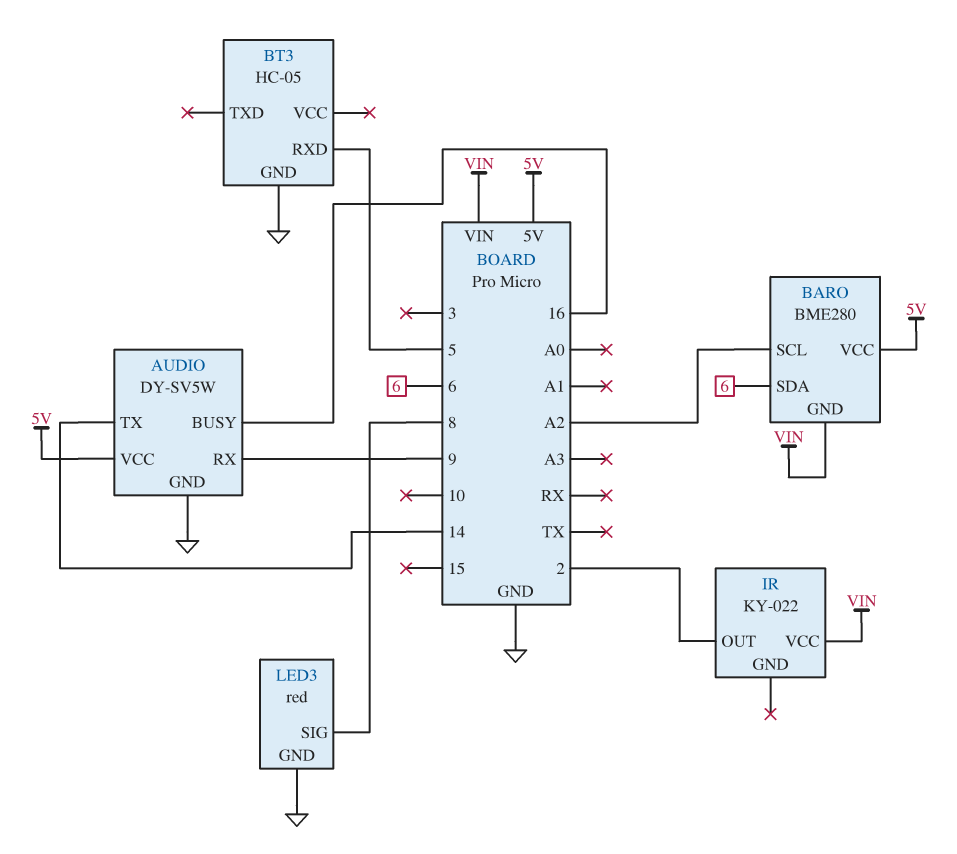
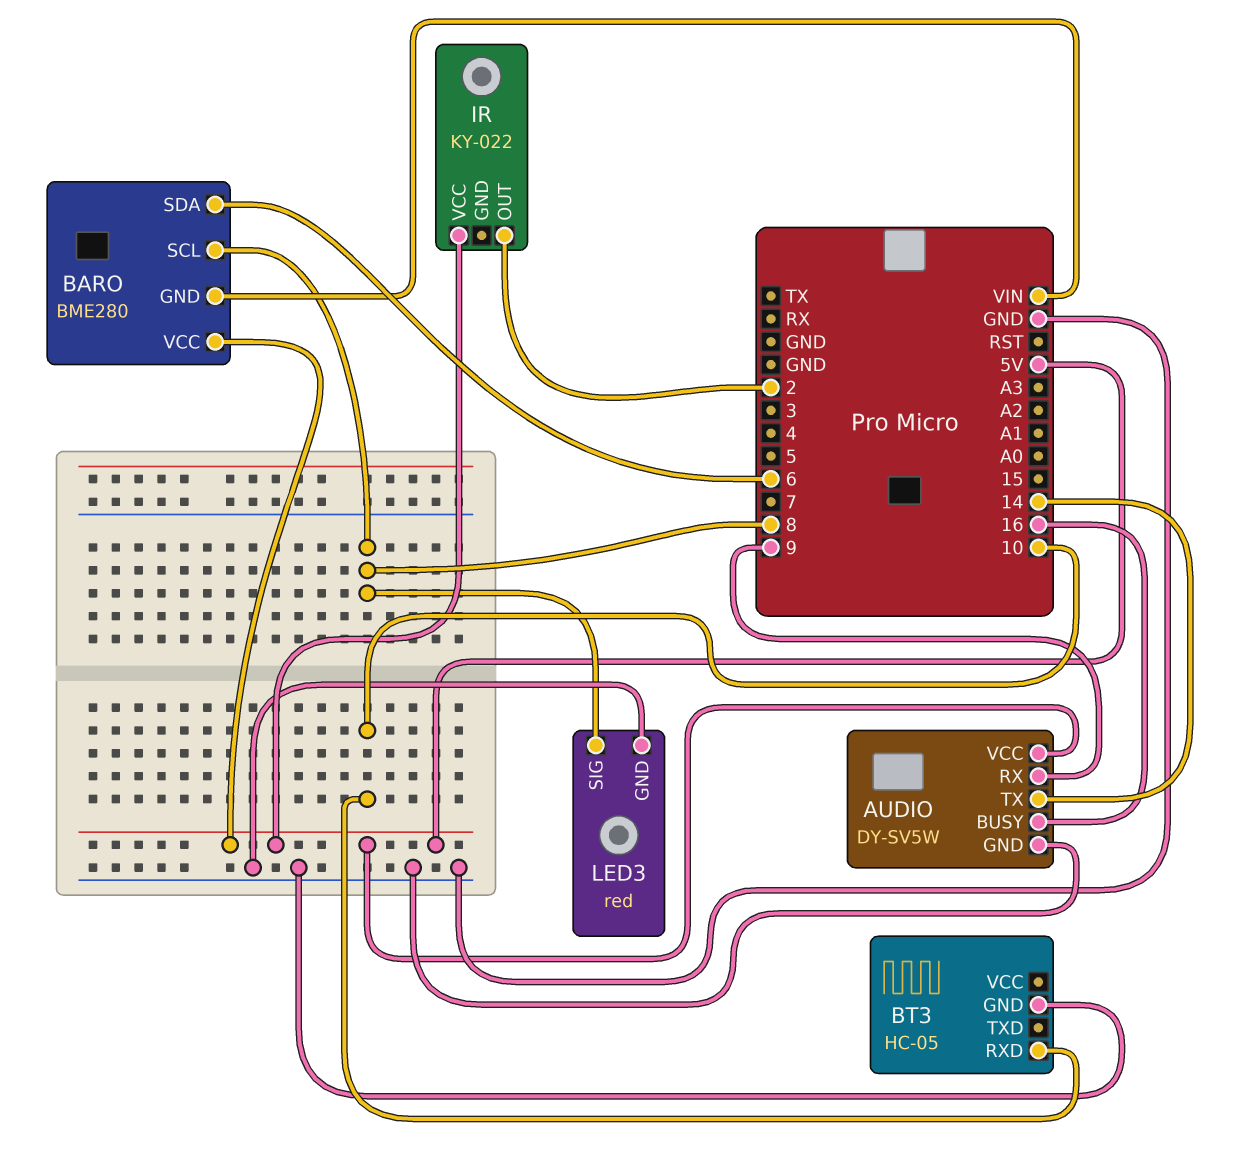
BARO pin SCL: A2 -> 8
BT3 pin RXD: 5 -> 10
IR pin VCC: VIN -> 5V

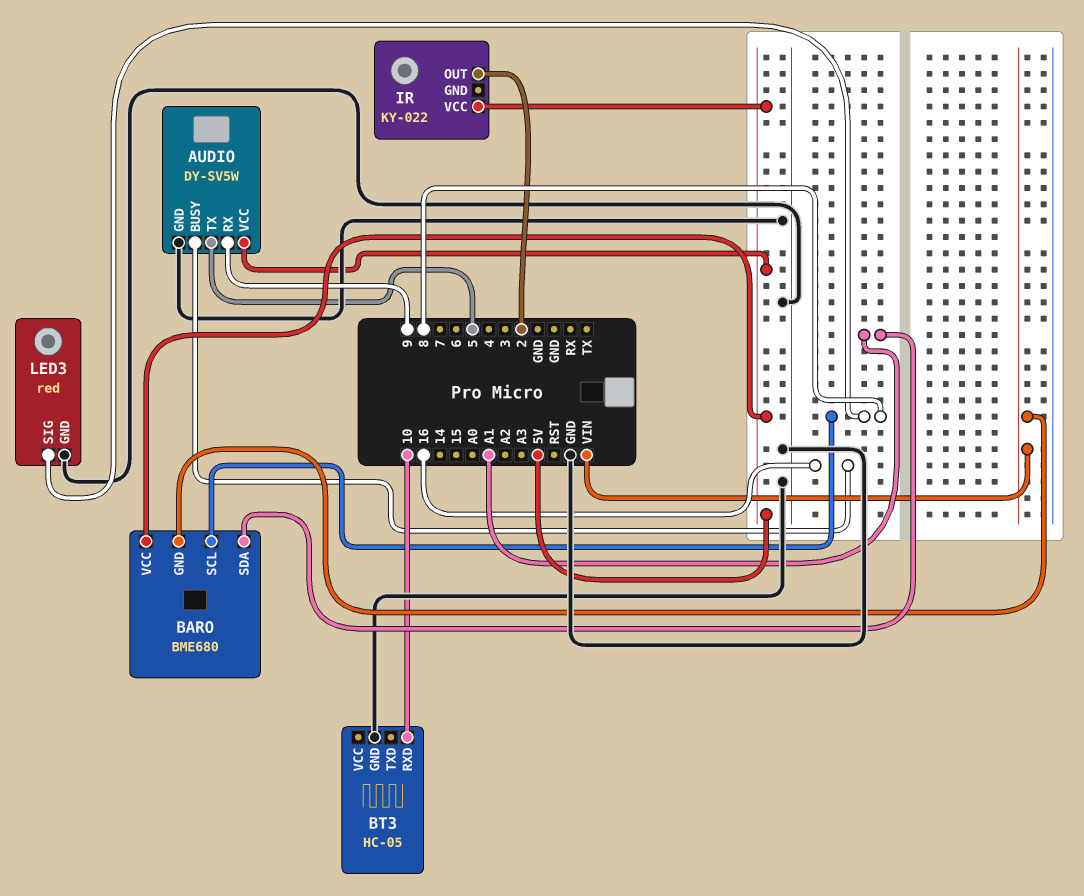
AUDIO pin TX: 14 -> 5
BARO: BME280 -> BME680
BARO pin SDA: 6 -> A1

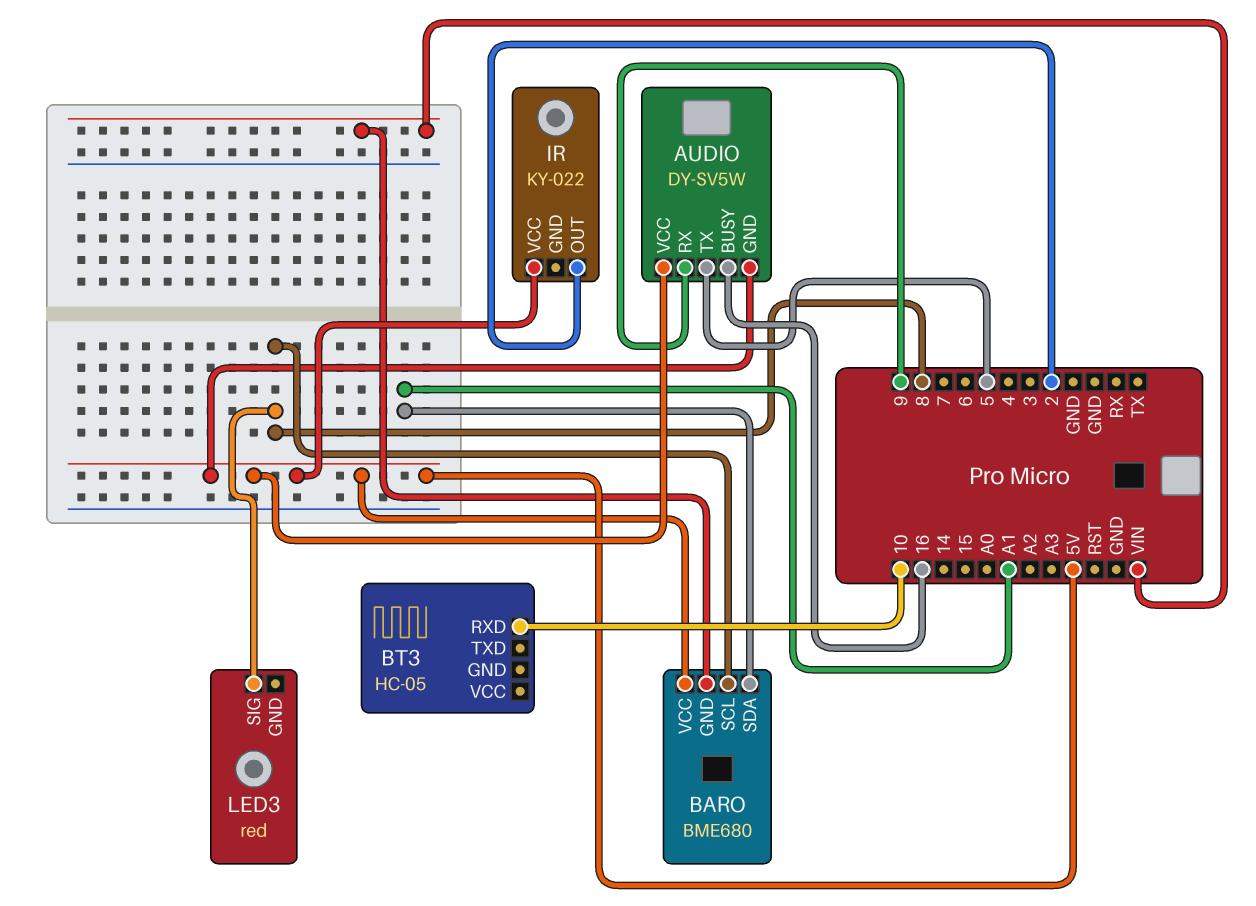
AUDIO pin GND: GND -> 5V
BT3 pin GND: GND -> none
LED3 pin GND: GND -> none

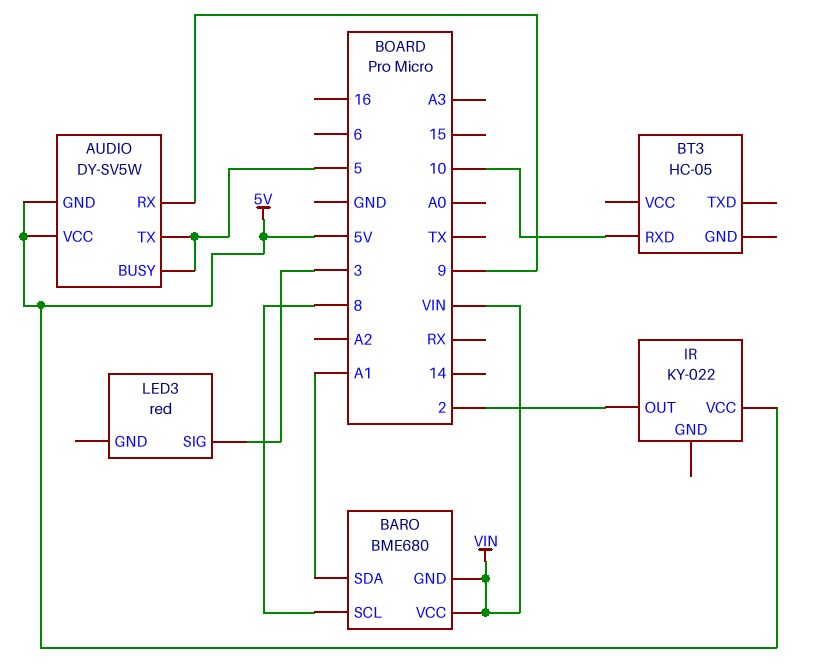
AUDIO pin BUSY: 16 -> 5
BARO pin VCC: 5V -> VIN
LED3 pin SIG: 8 -> 3

